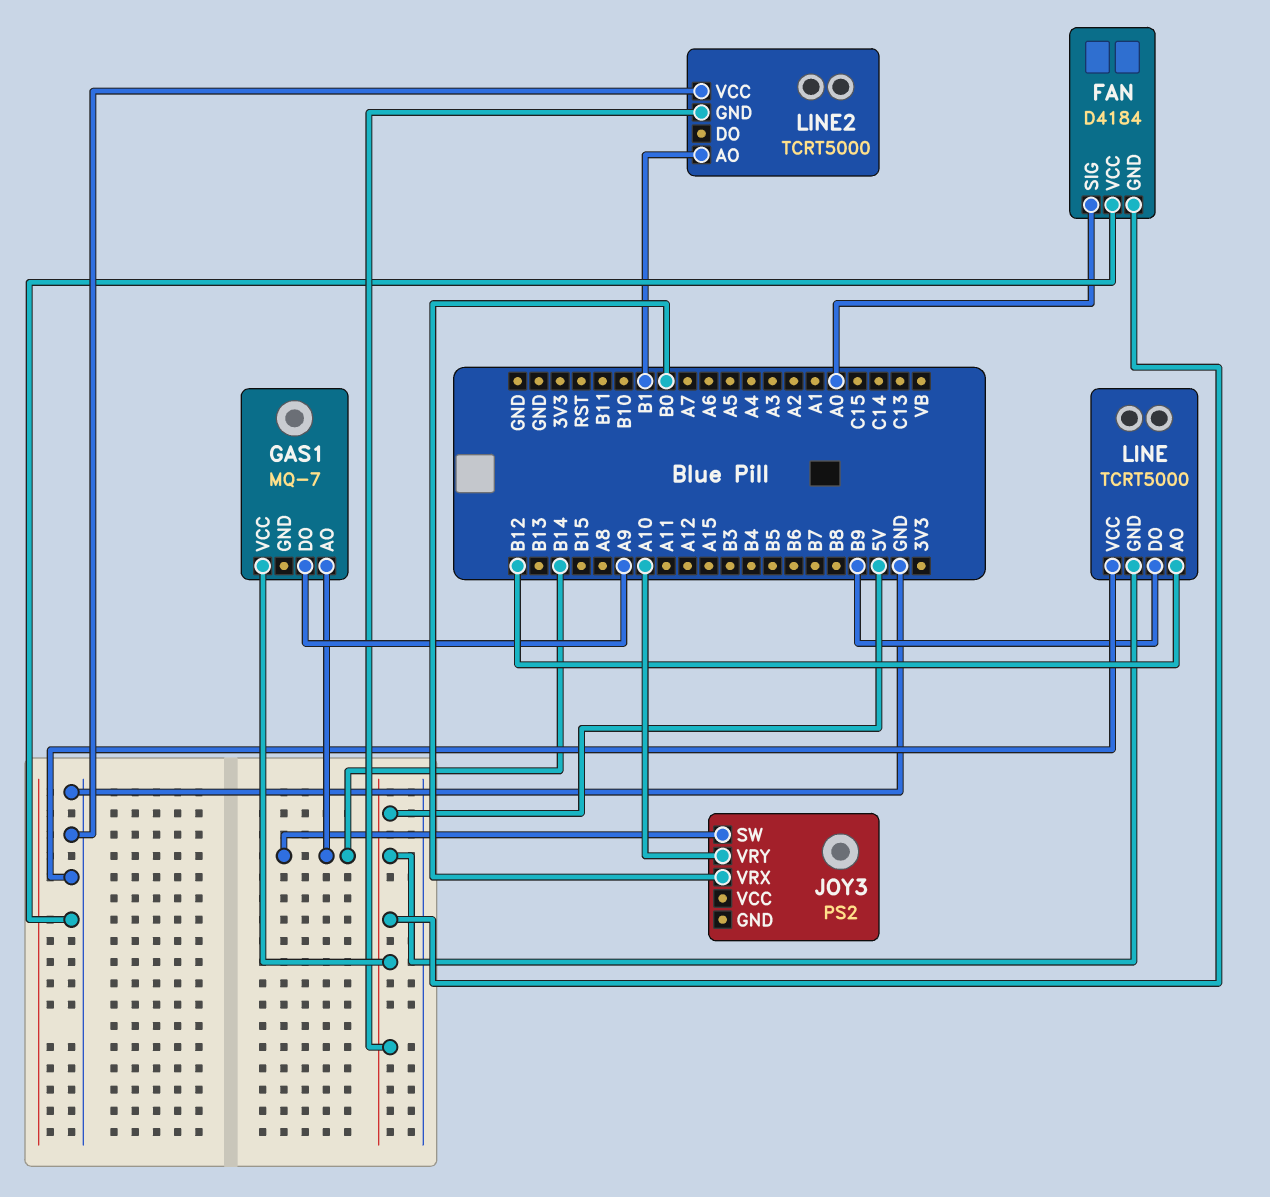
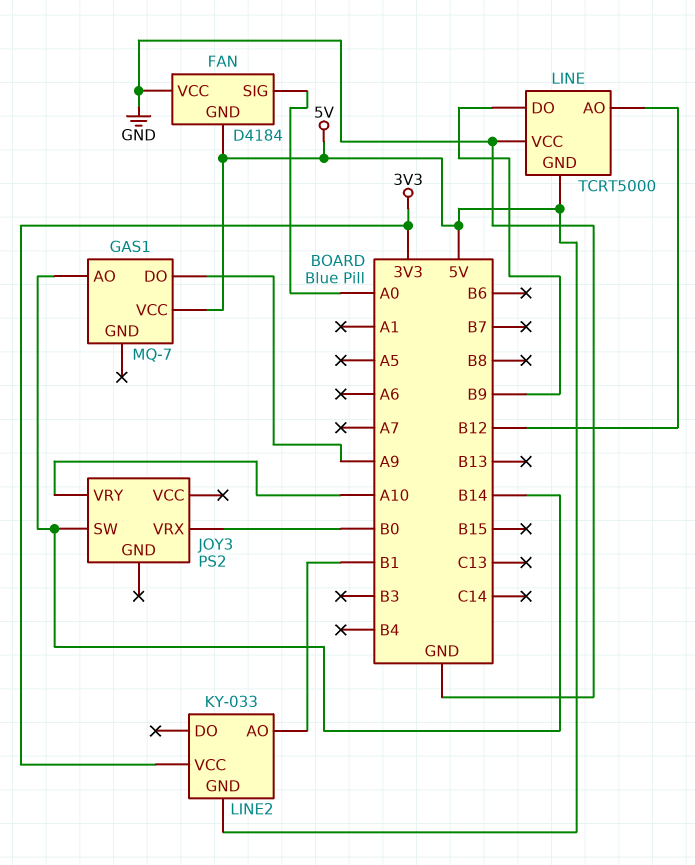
LINE2: TCRT5000 -> KY-033
LINE2 pin VCC: GND -> 3V3

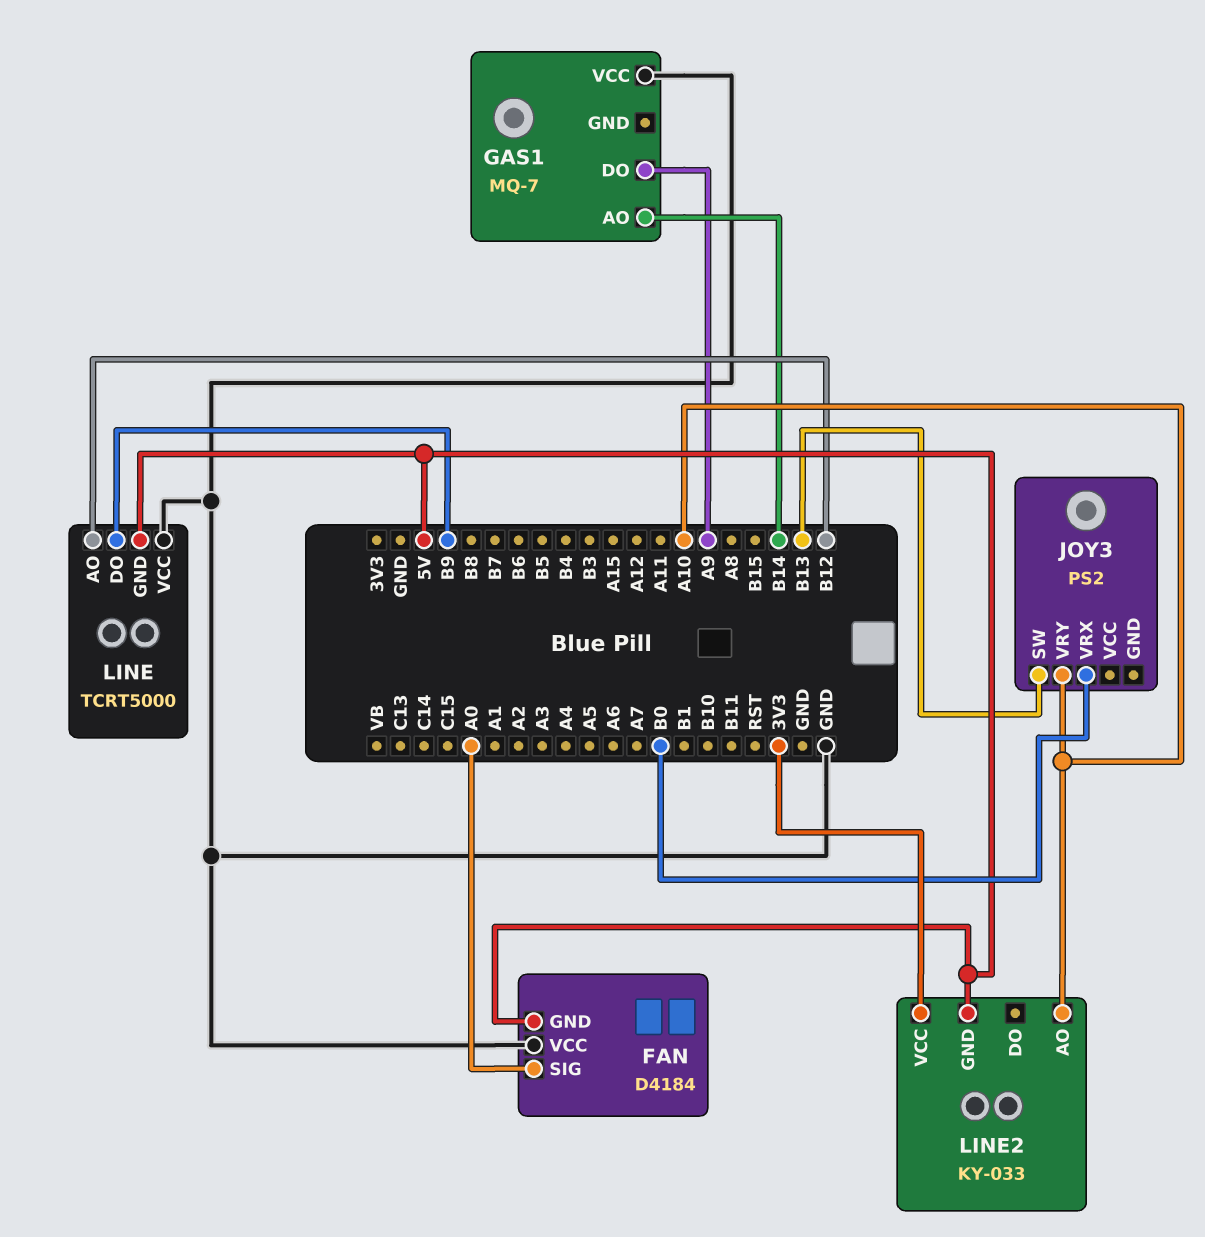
GAS1 pin VCC: 5V -> GND
JOY3 pin SW: B14 -> B13
LINE2 pin AO: B1 -> A10

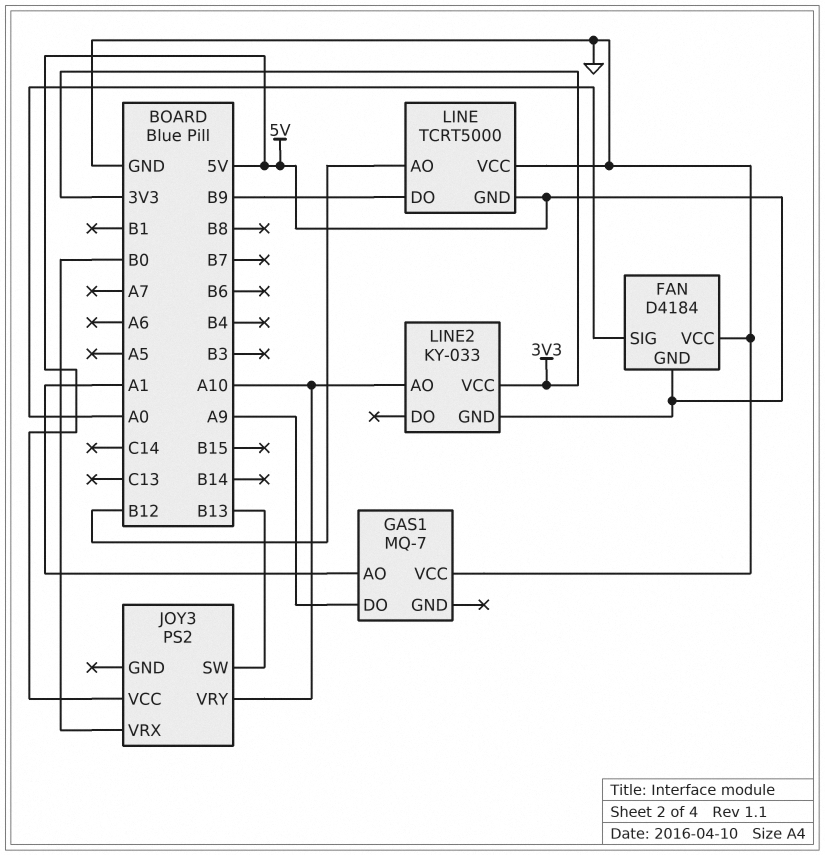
GAS1 pin AO: B14 -> A1
JOY3 pin VCC: none -> 5V

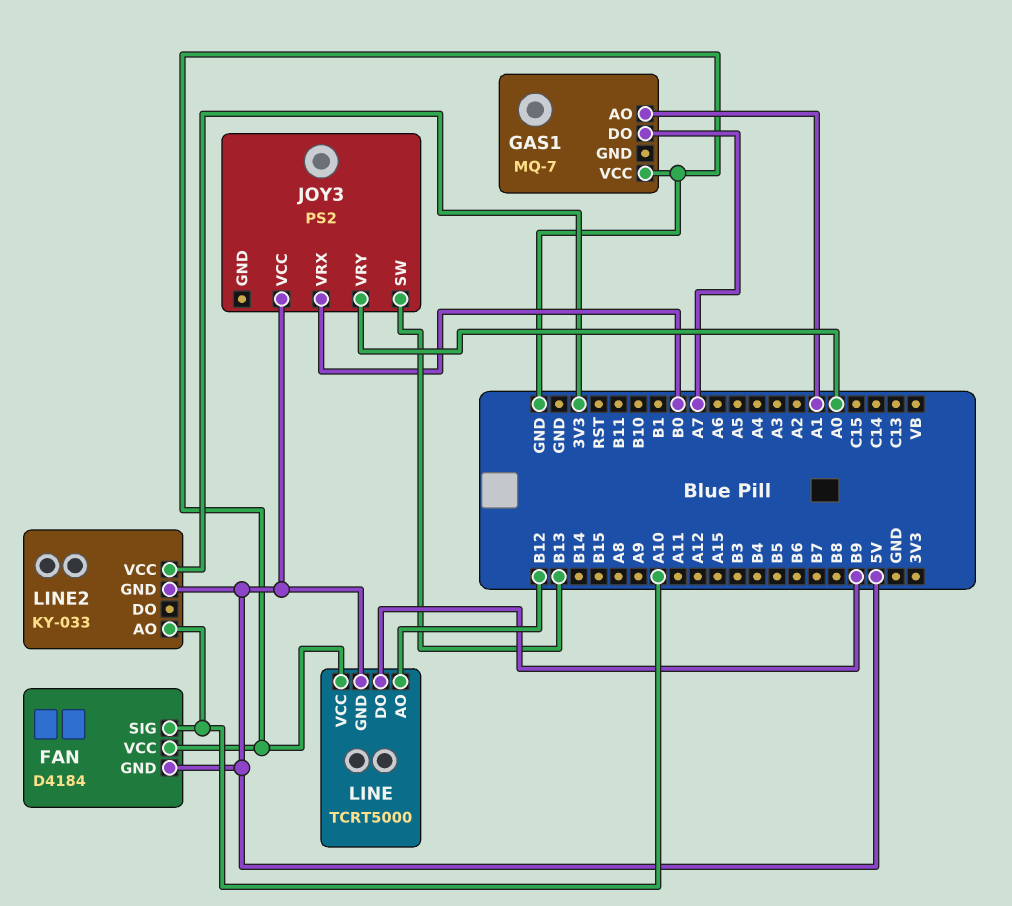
FAN pin SIG: A0 -> A10
GAS1 pin DO: A9 -> A7
JOY3 pin VRY: A10 -> A0

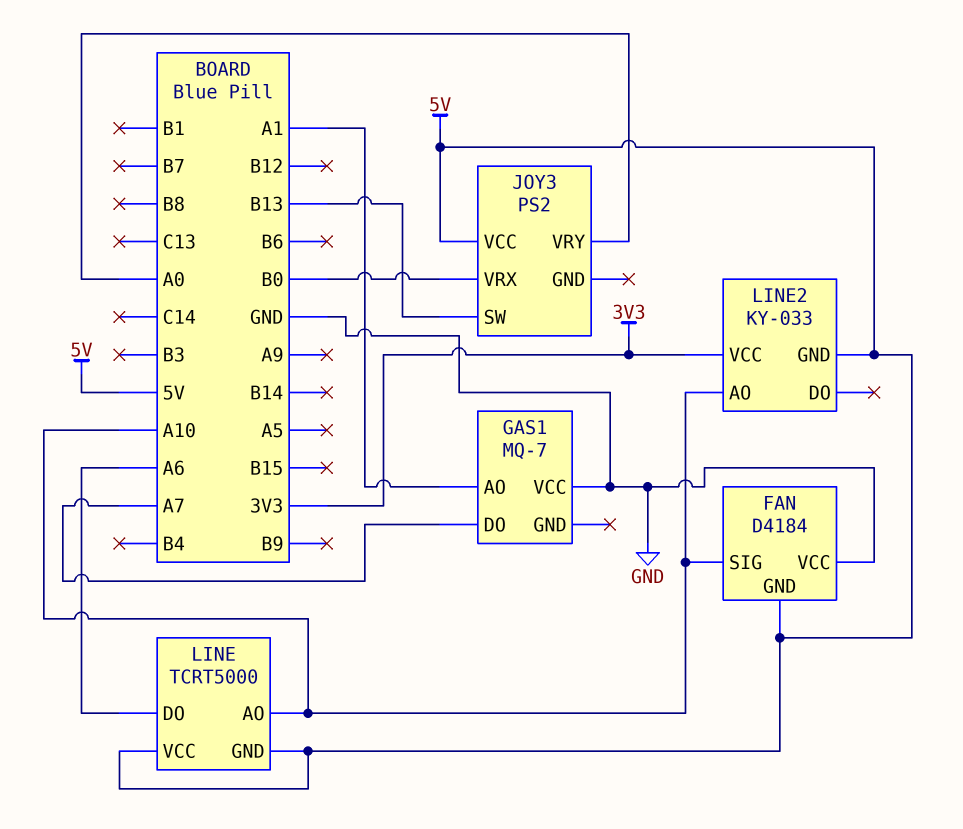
LINE pin AO: B12 -> A10
LINE pin DO: B9 -> A6
LINE pin VCC: GND -> 5V

